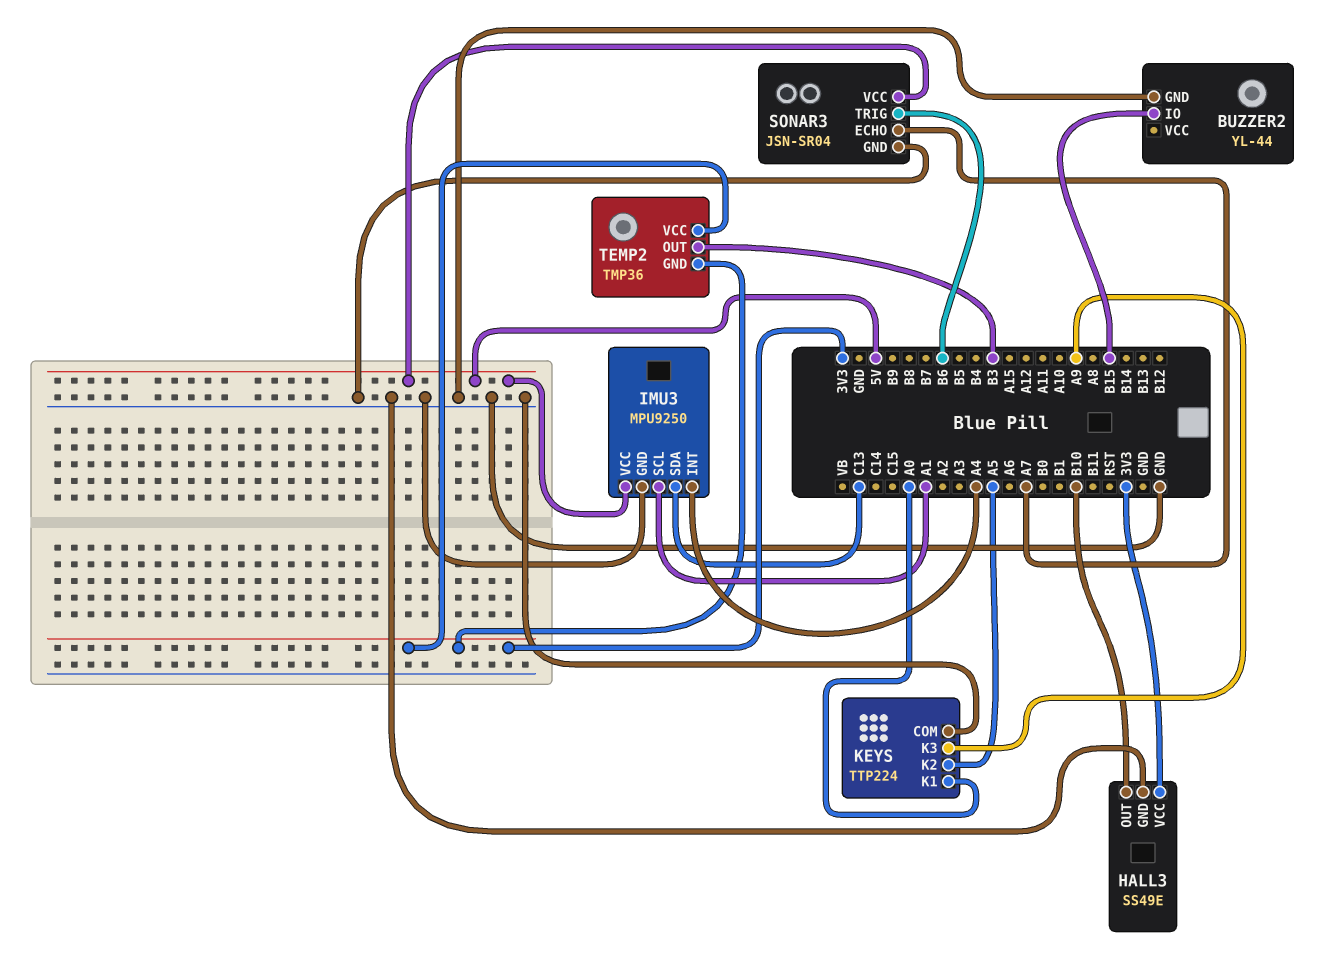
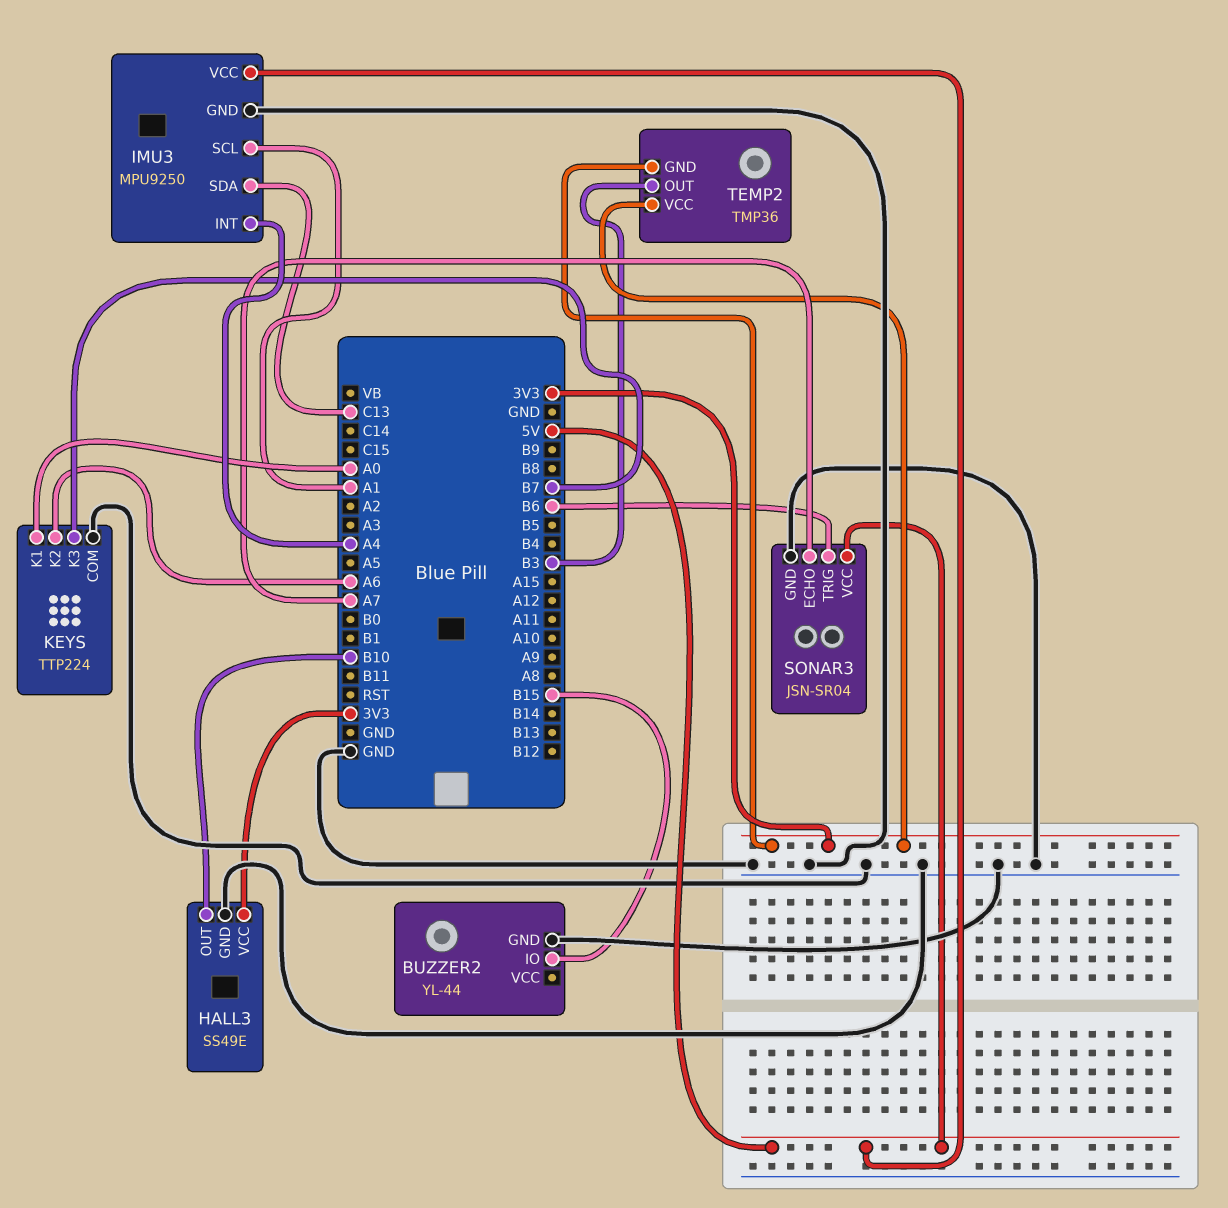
KEYS pin K2: A5 -> A6
KEYS pin K3: A9 -> B7

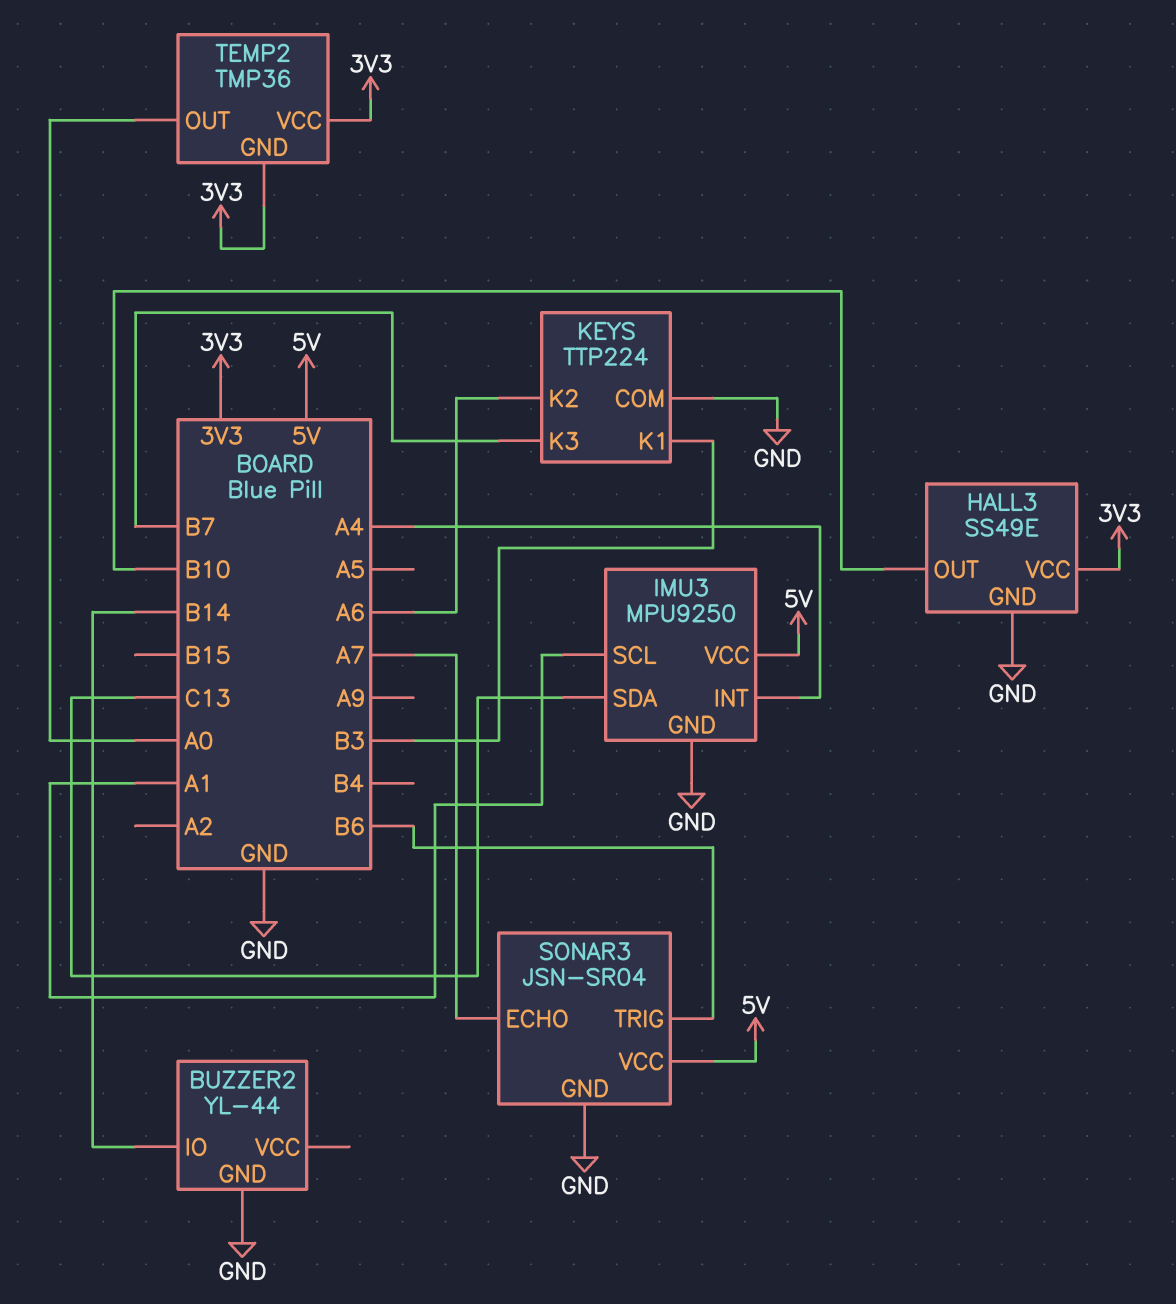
BUZZER2 pin IO: B15 -> B14
KEYS pin K1: A0 -> B3
TEMP2 pin OUT: B3 -> A0

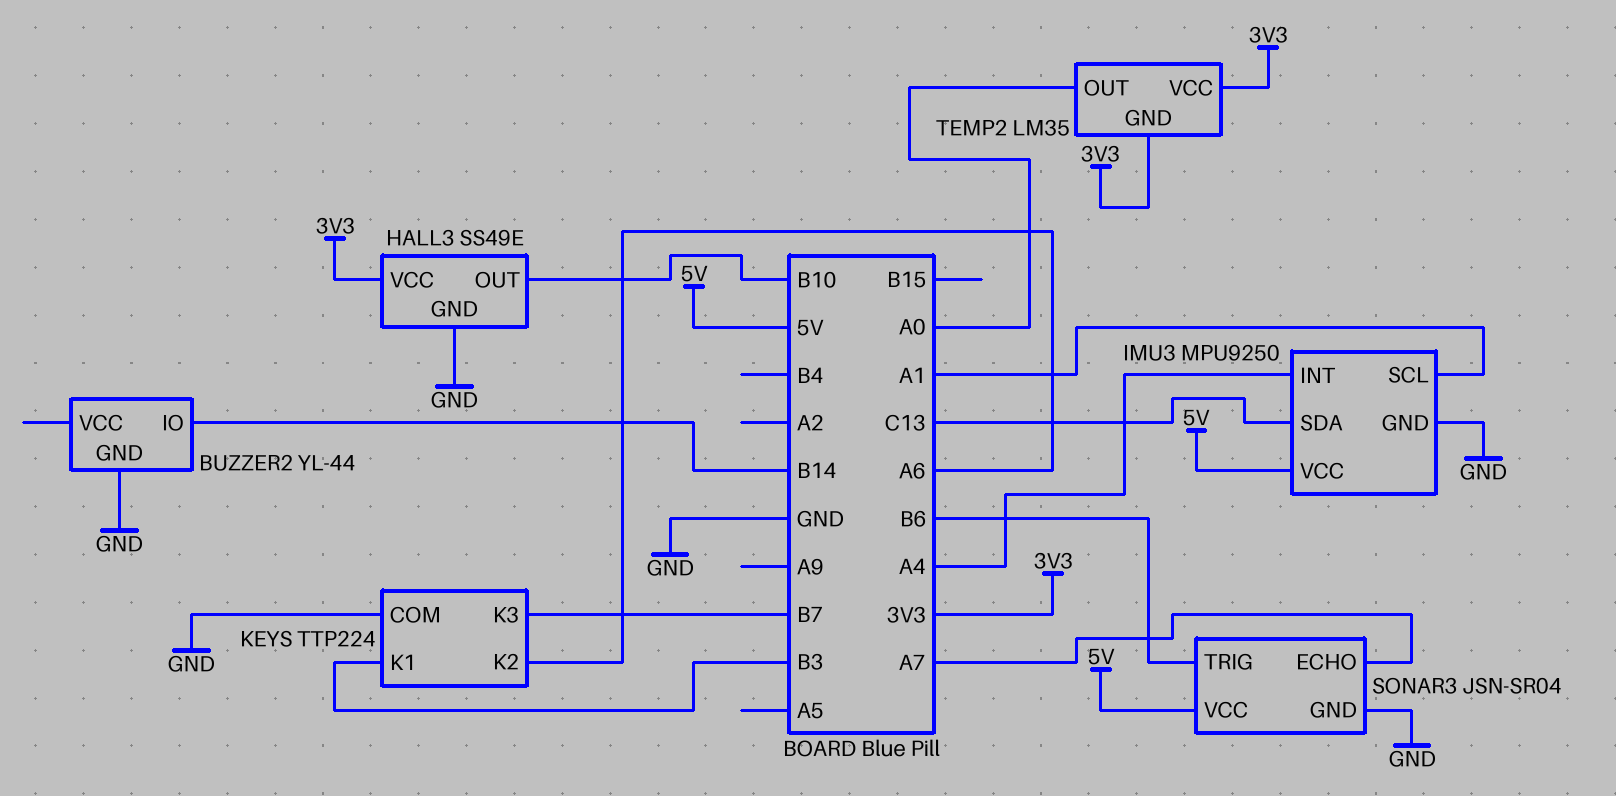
TEMP2: TMP36 -> LM35

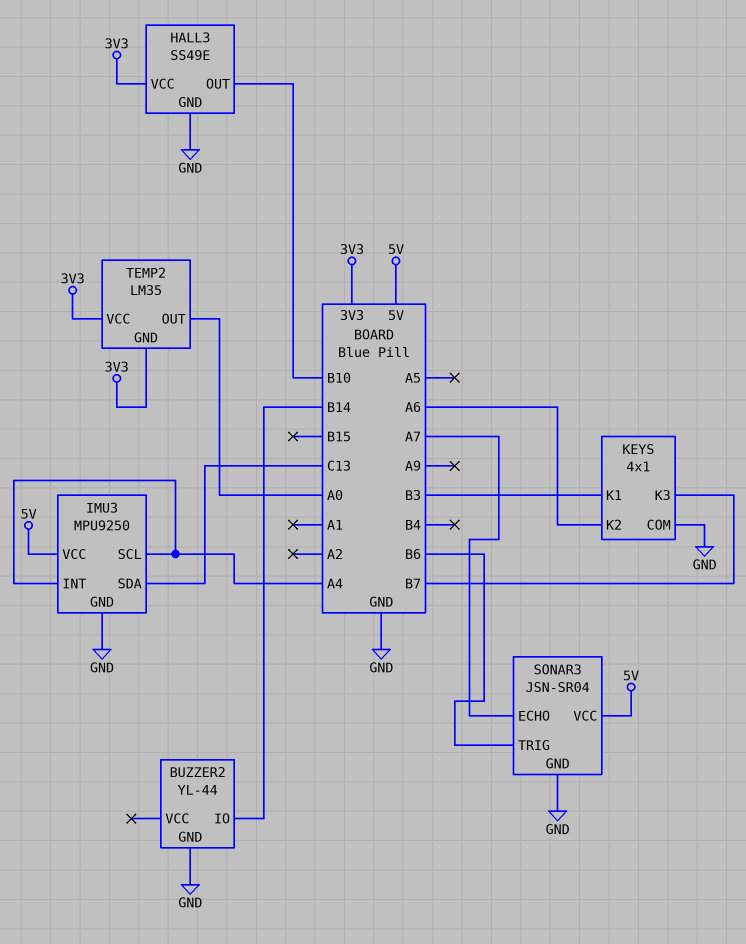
IMU3 pin SCL: A1 -> A4
KEYS: TTP224 -> 4x1

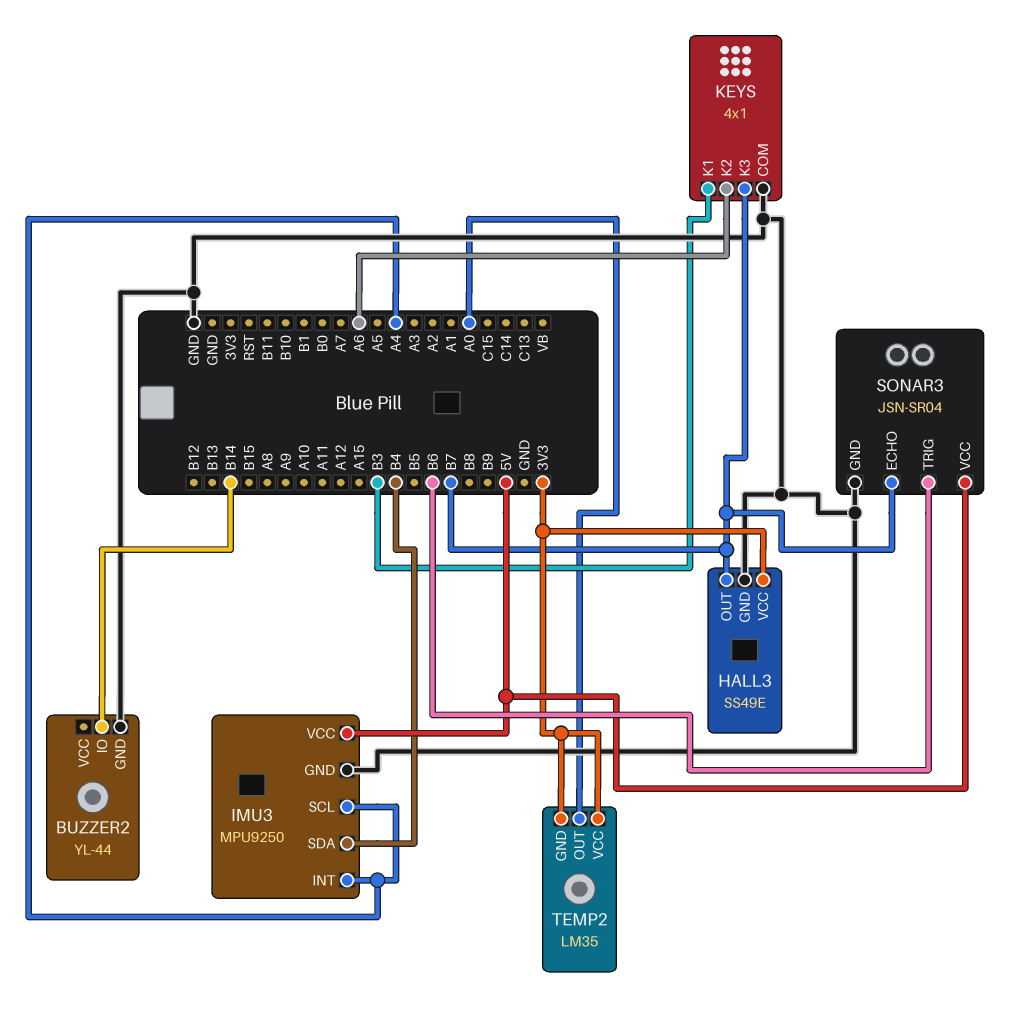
HALL3 pin OUT: B10 -> B7
IMU3 pin SDA: C13 -> B4
SONAR3 pin ECHO: A7 -> B7

